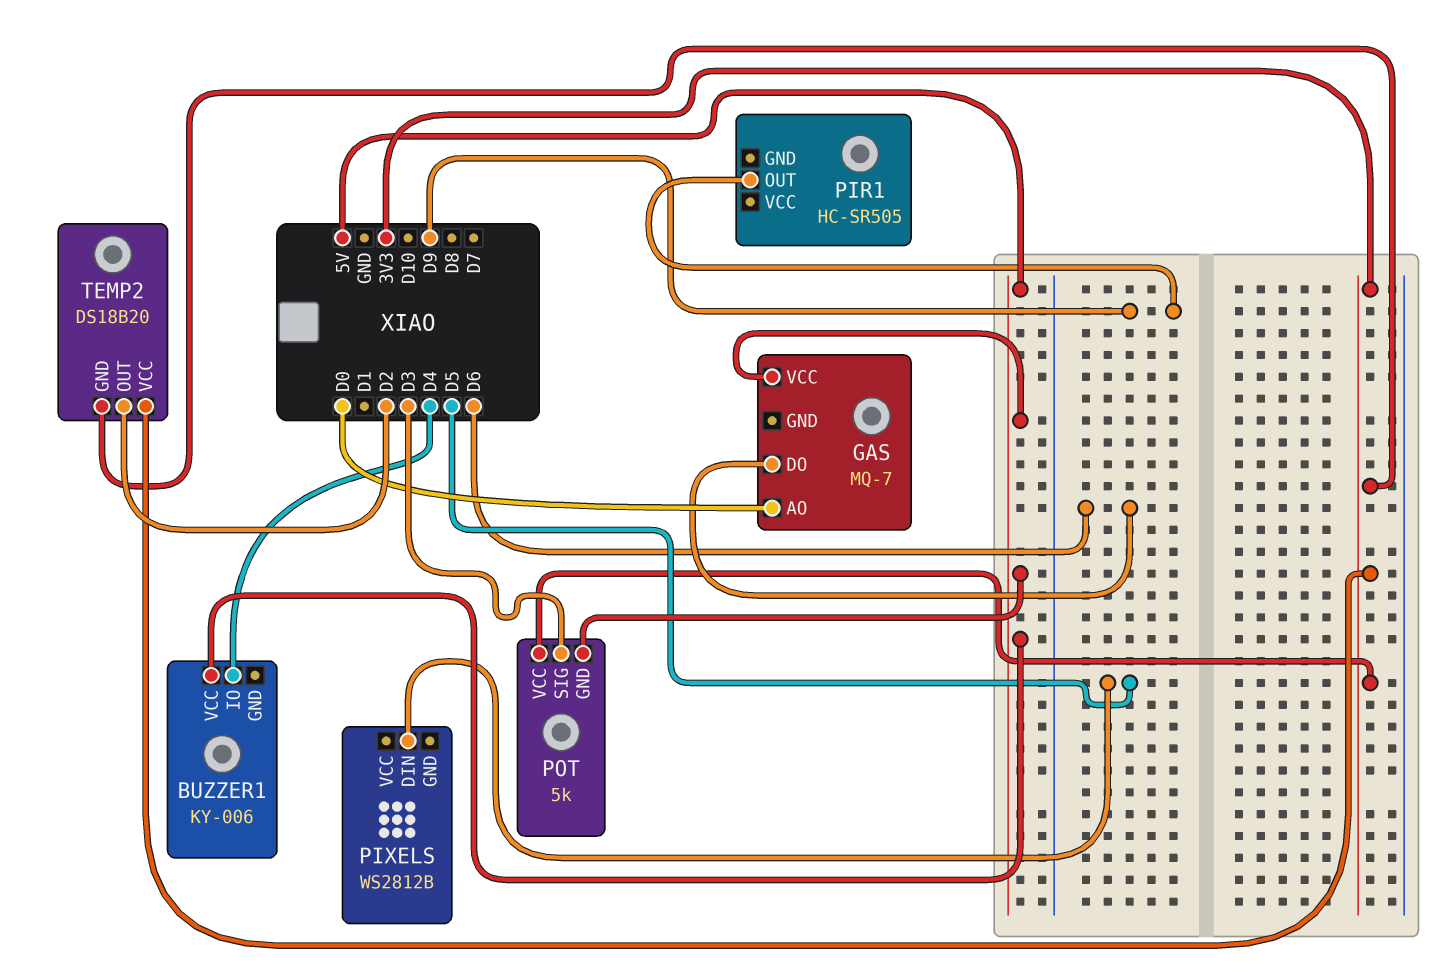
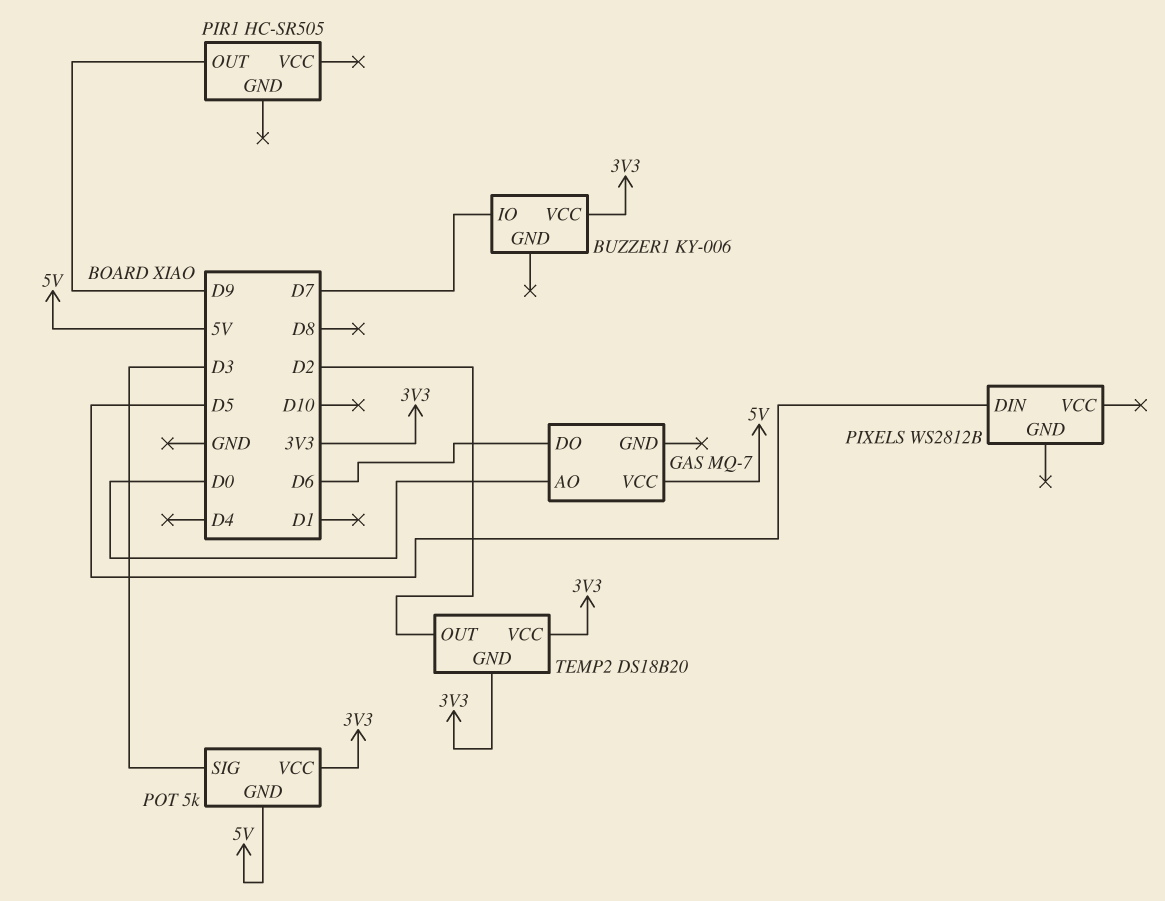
BUZZER1 pin IO: D4 -> D7
BUZZER1 pin VCC: 5V -> 3V3

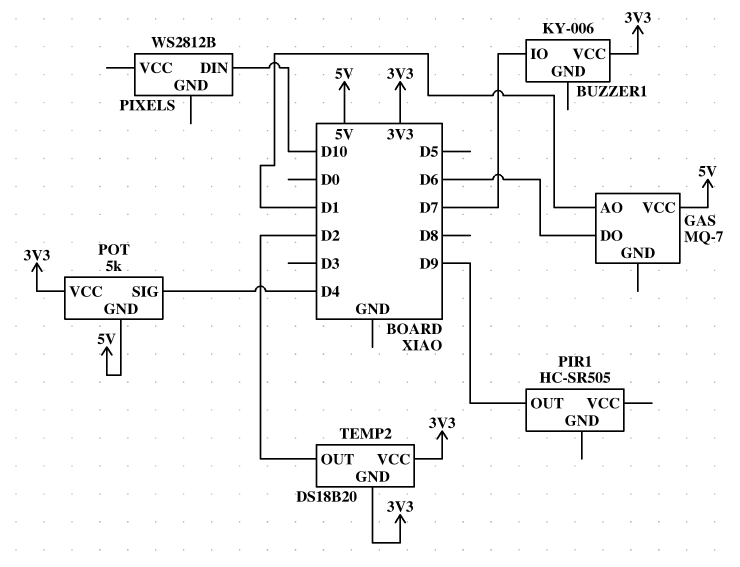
GAS pin AO: D0 -> D1
PIXELS pin DIN: D5 -> D10
POT pin SIG: D3 -> D4

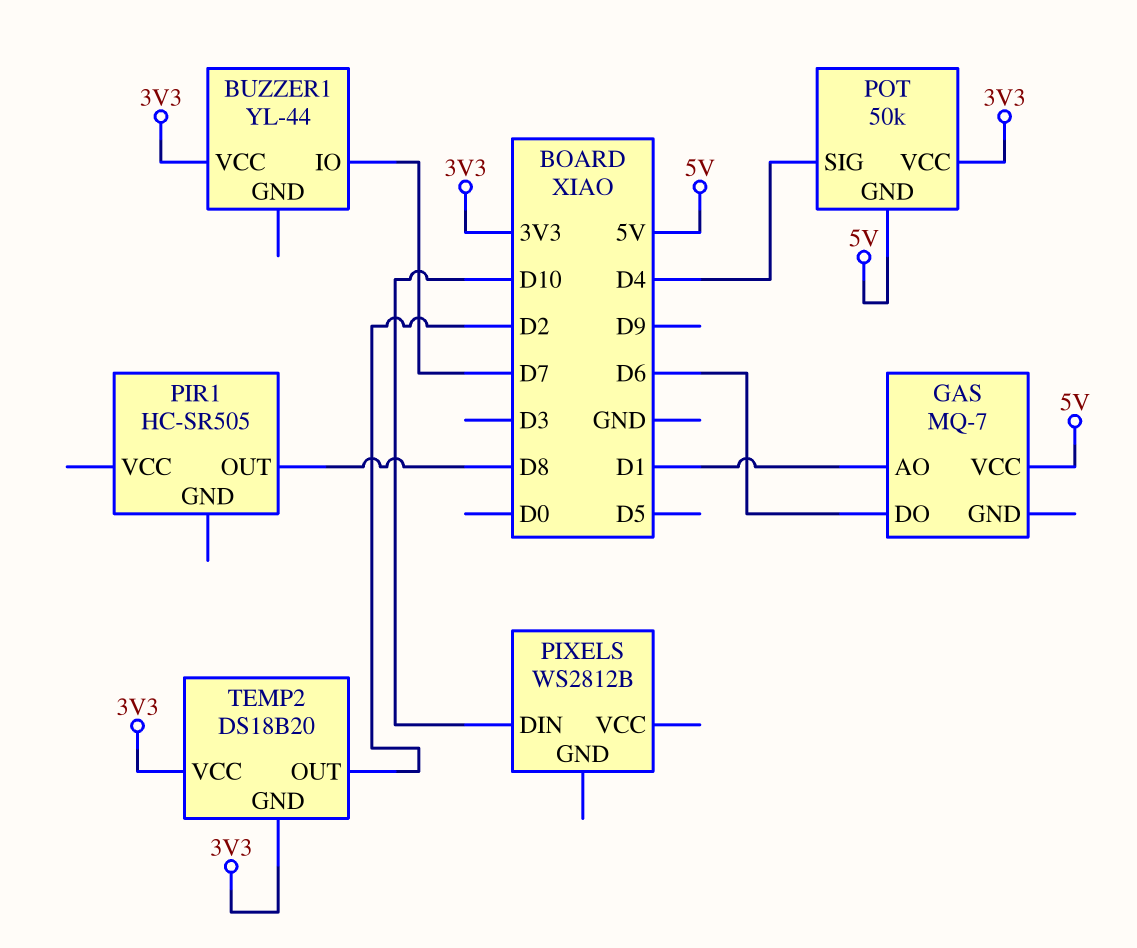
BUZZER1: KY-006 -> YL-44
PIR1 pin OUT: D9 -> D8
POT: 5k -> 50k

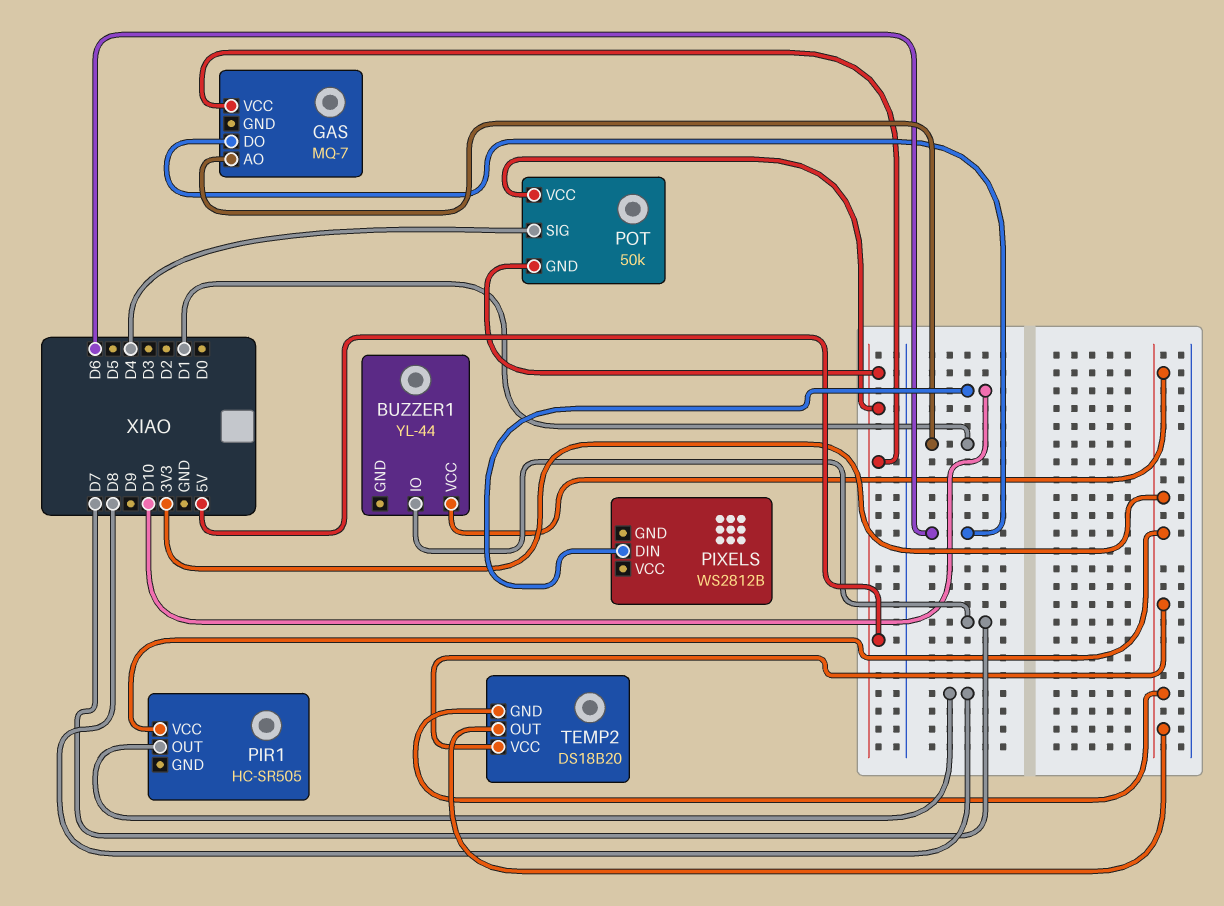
PIR1 pin VCC: none -> 3V3
POT pin VCC: 3V3 -> 5V
TEMP2 pin OUT: D2 -> 3V3

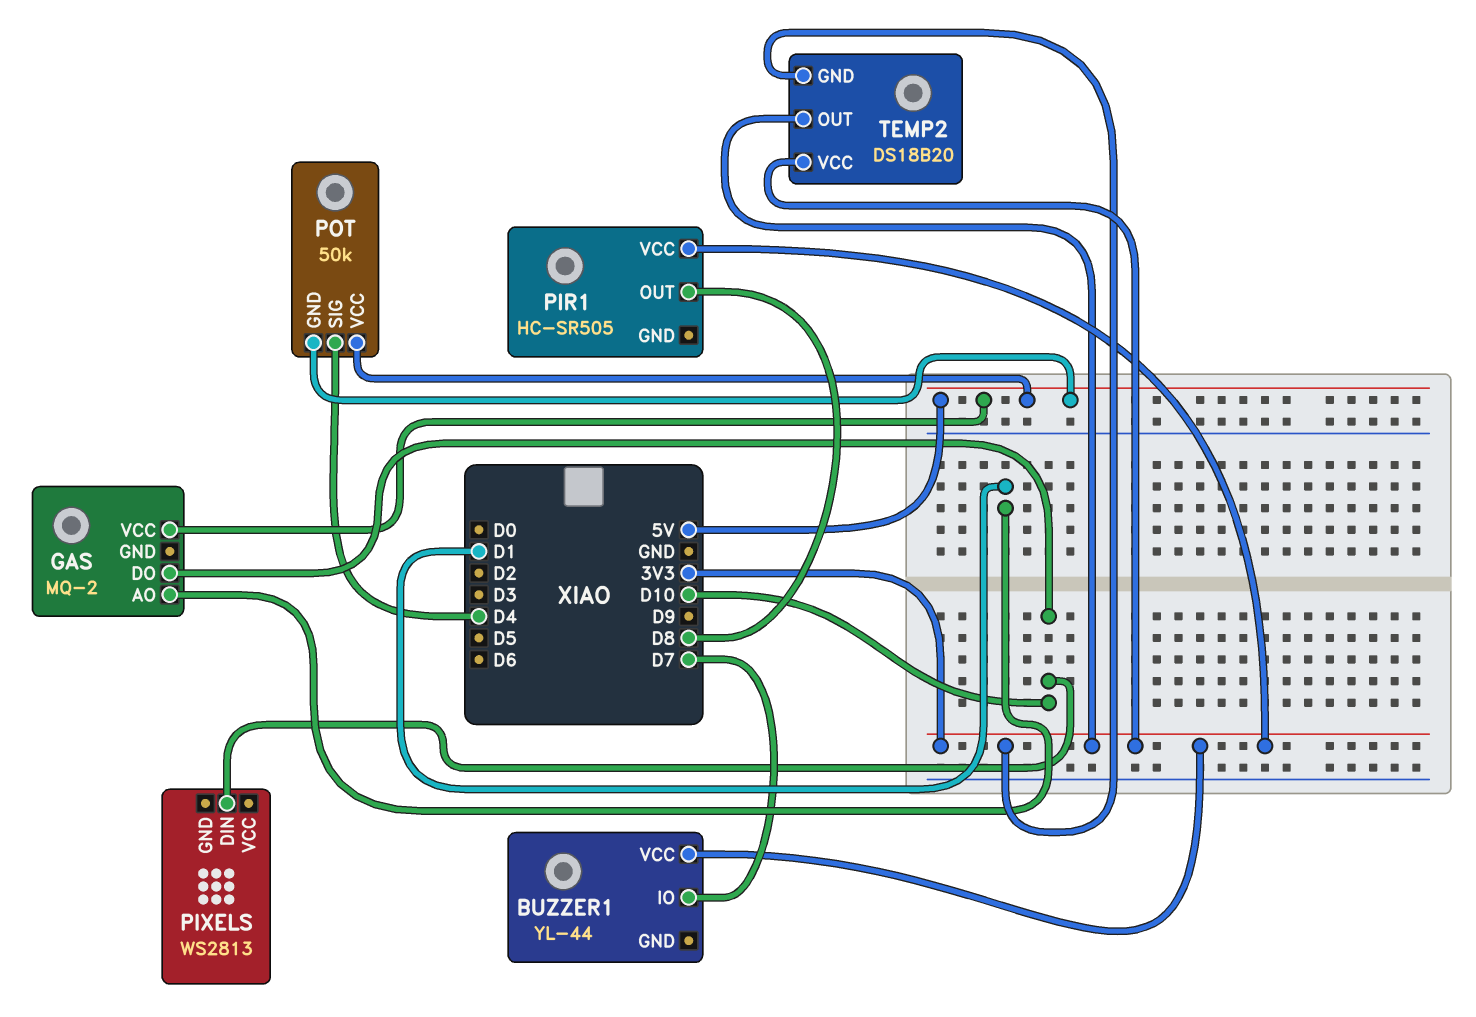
GAS: MQ-7 -> MQ-2
GAS pin DO: D6 -> D10
PIXELS: WS2812B -> WS2813

